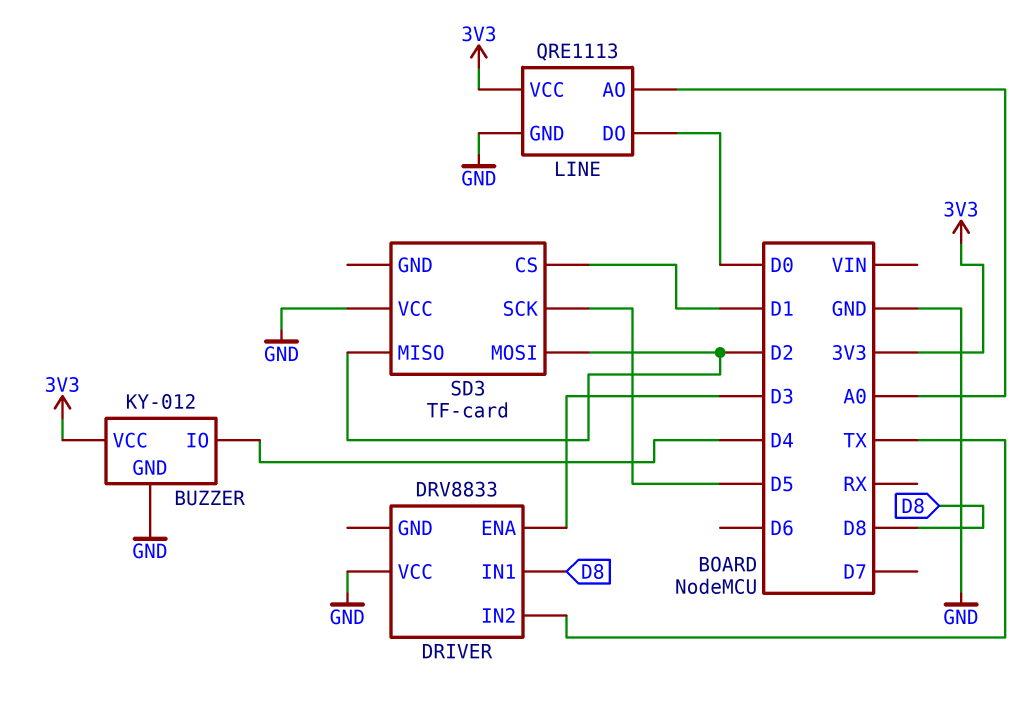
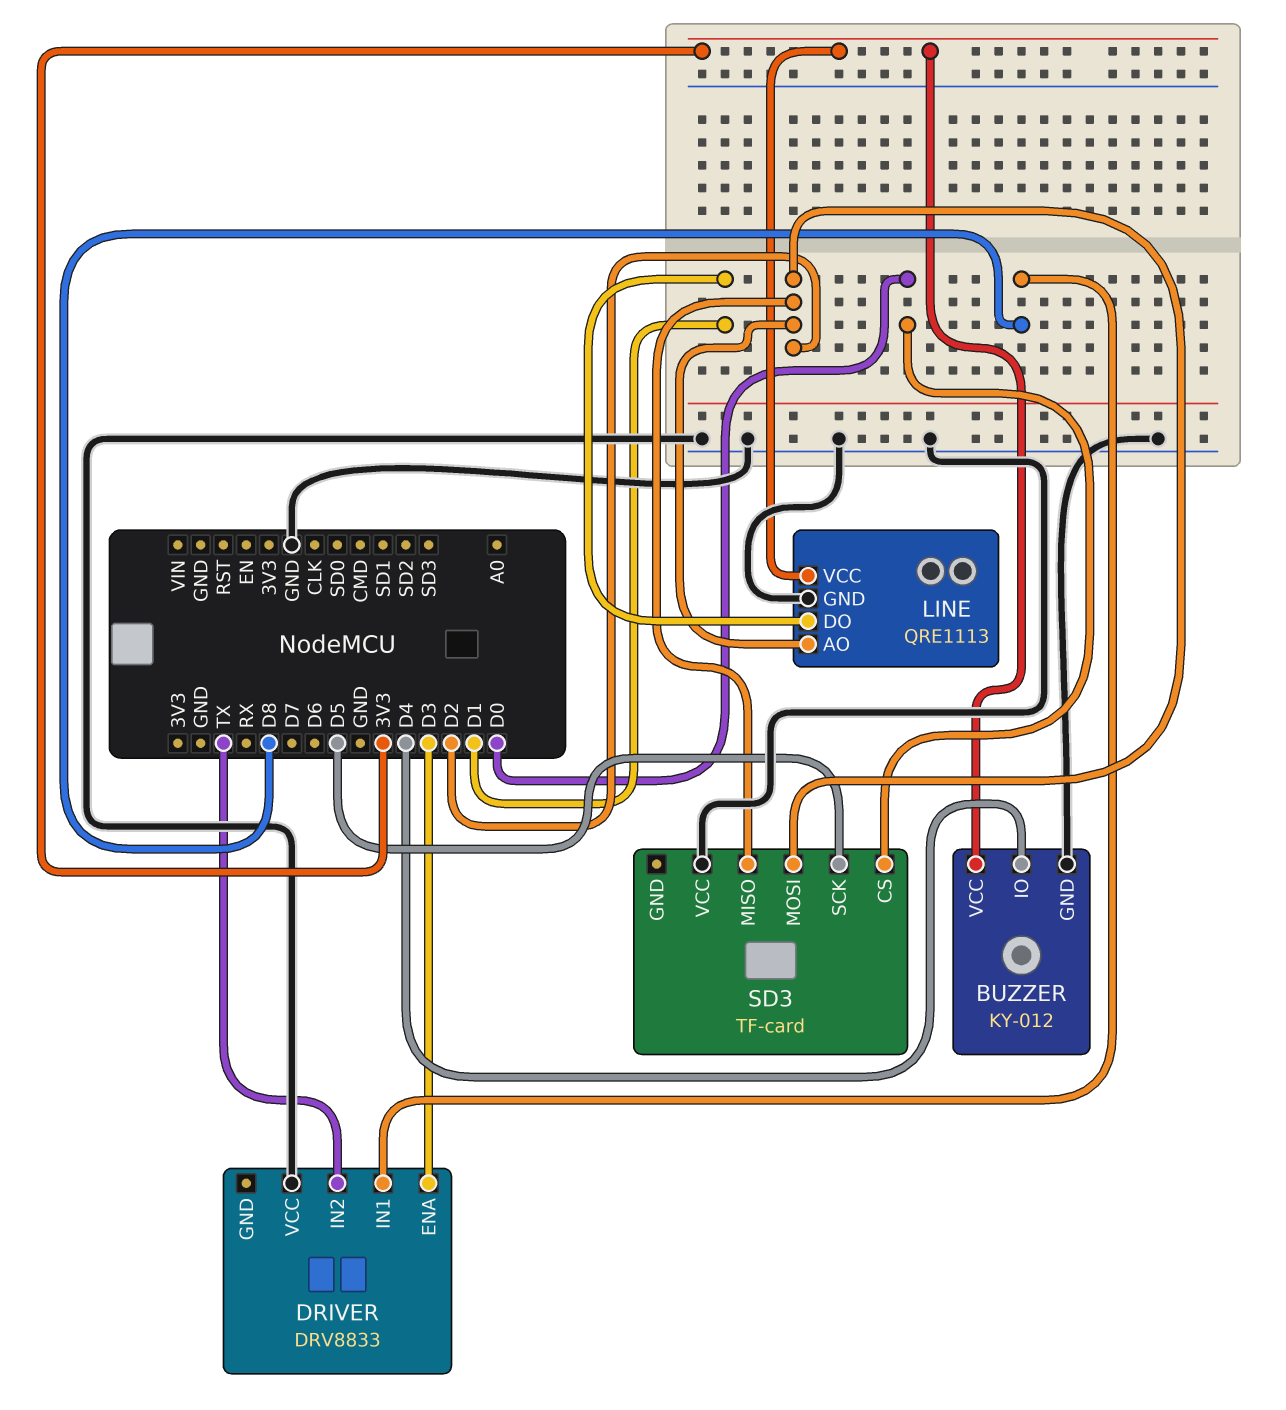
LINE pin AO: A0 -> D2
LINE pin DO: D0 -> D1
SD3 pin CS: D1 -> D0

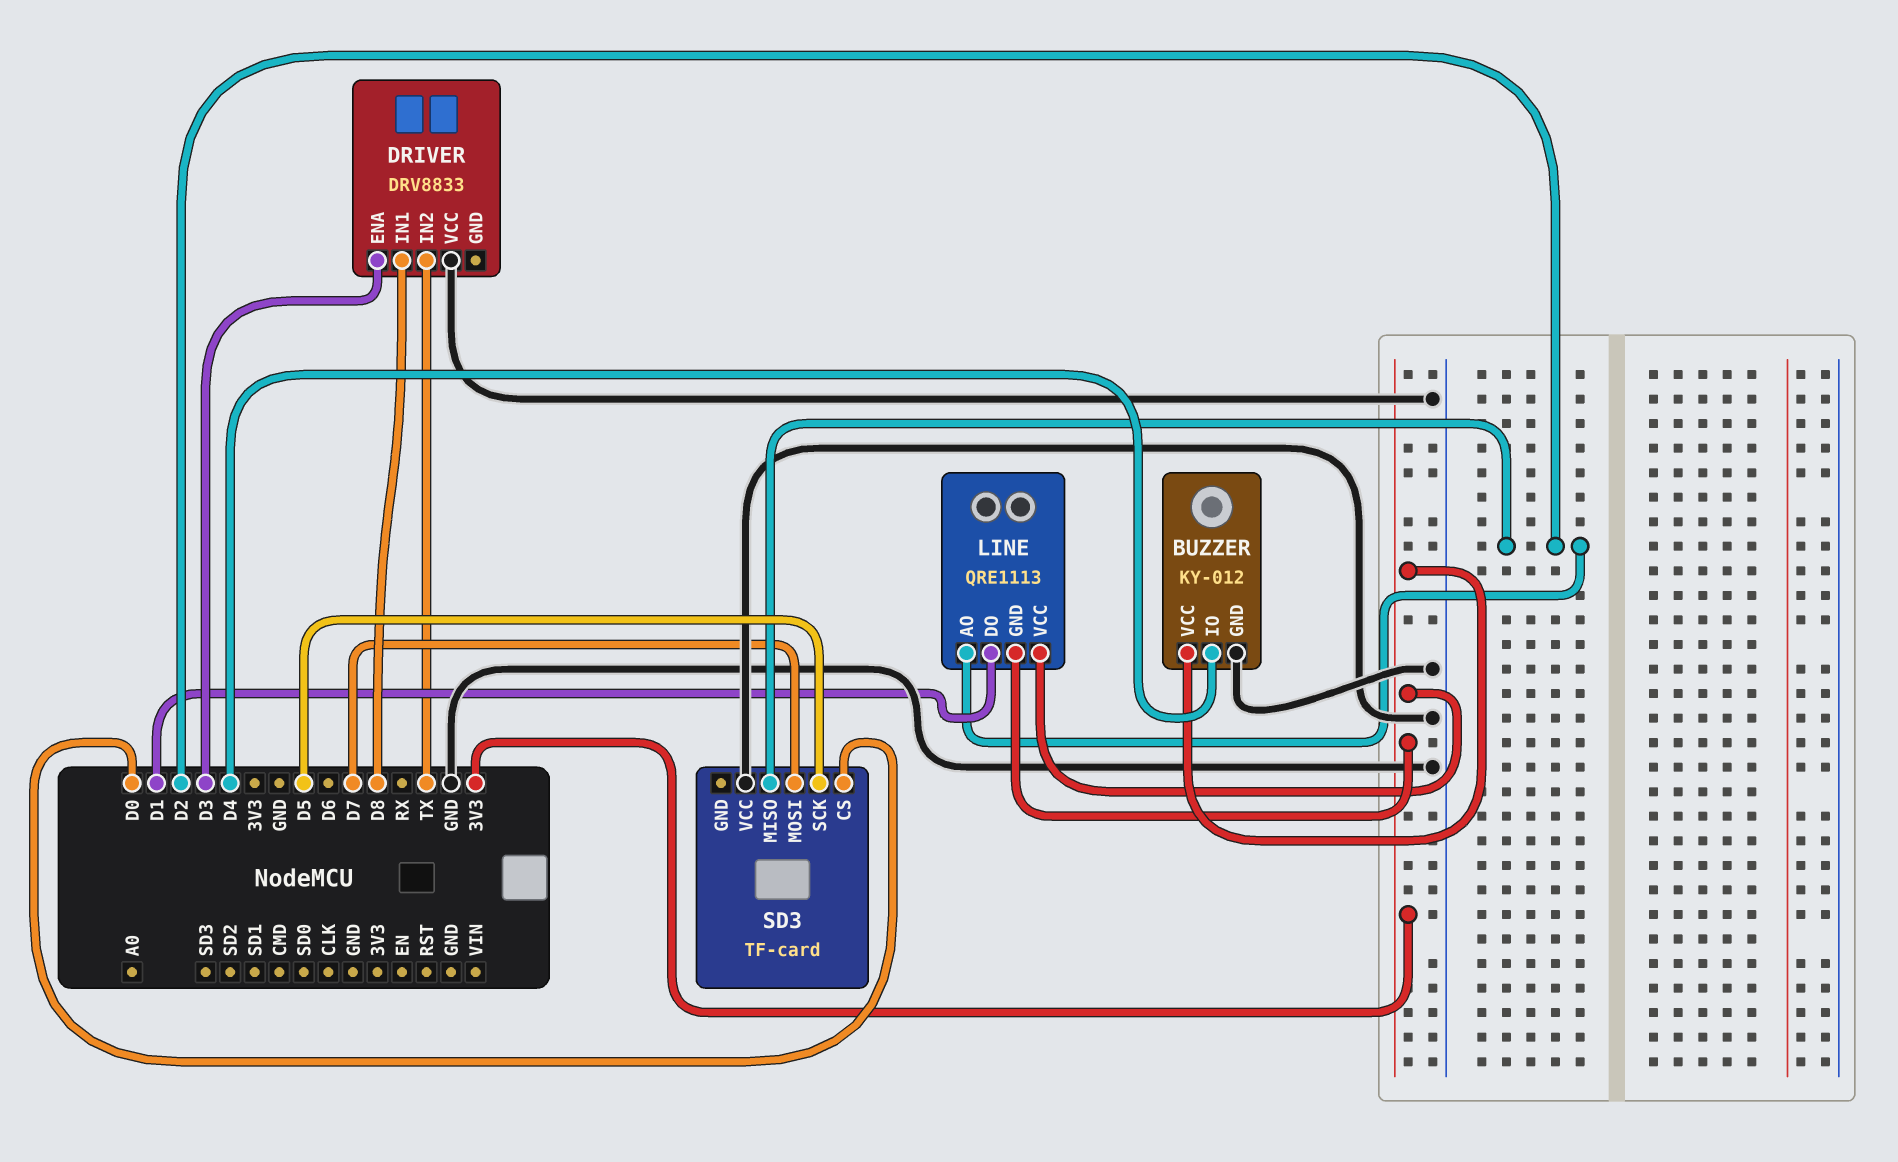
LINE pin GND: GND -> 3V3
SD3 pin MOSI: D2 -> D7

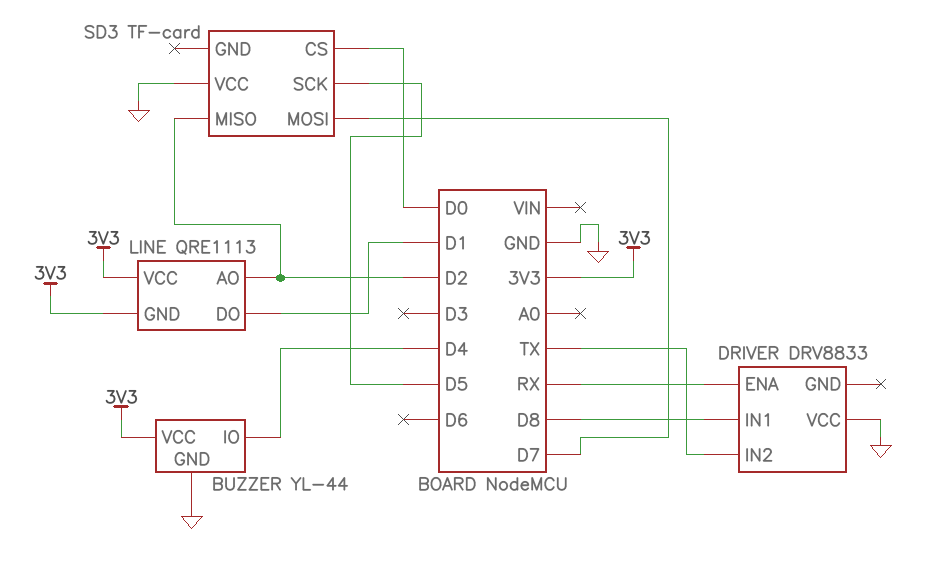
BUZZER: KY-012 -> YL-44
DRIVER pin ENA: D3 -> RX

